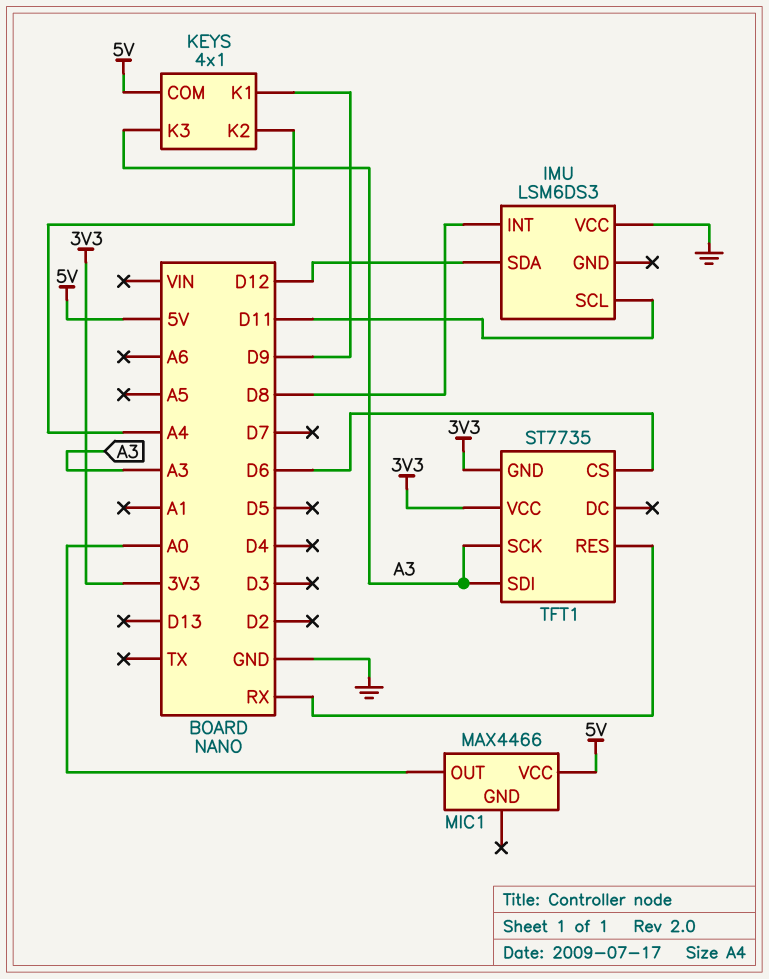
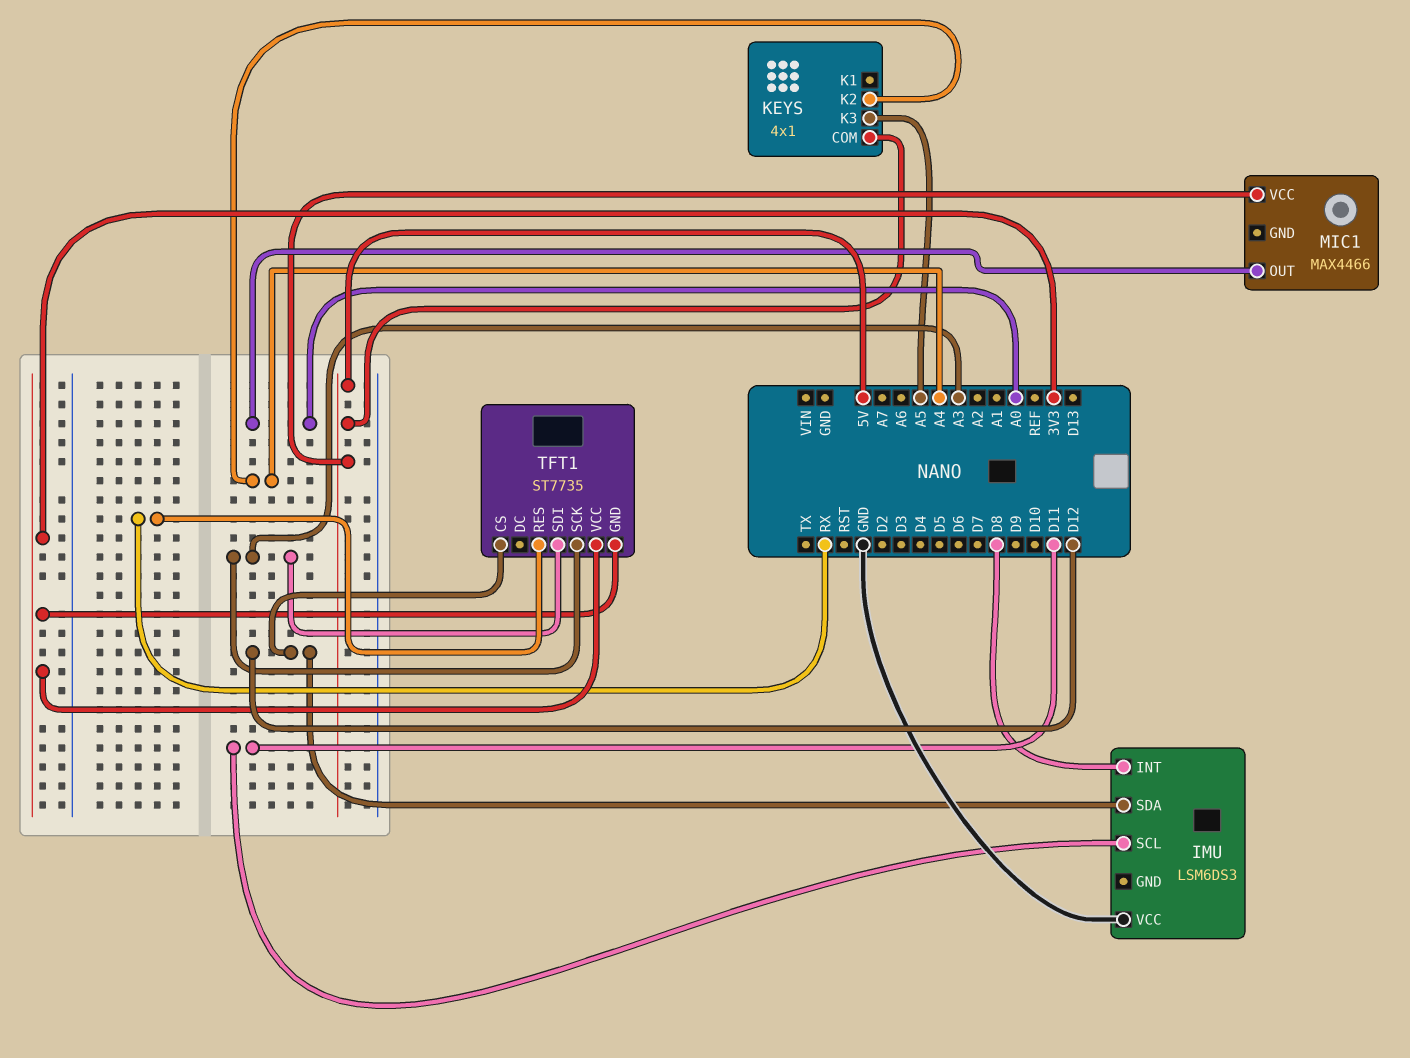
KEYS pin K1: D9 -> none
KEYS pin K3: A3 -> A5
TFT1 pin CS: D6 -> D12

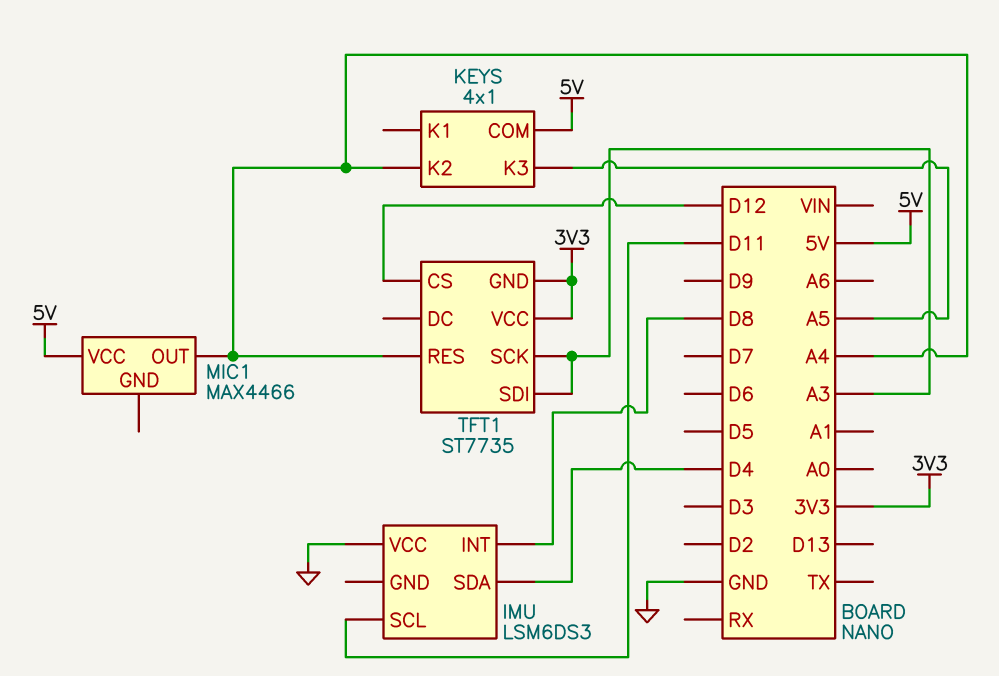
IMU pin SDA: D12 -> D4
MIC1 pin OUT: A0 -> A4
TFT1 pin RES: RX -> A4

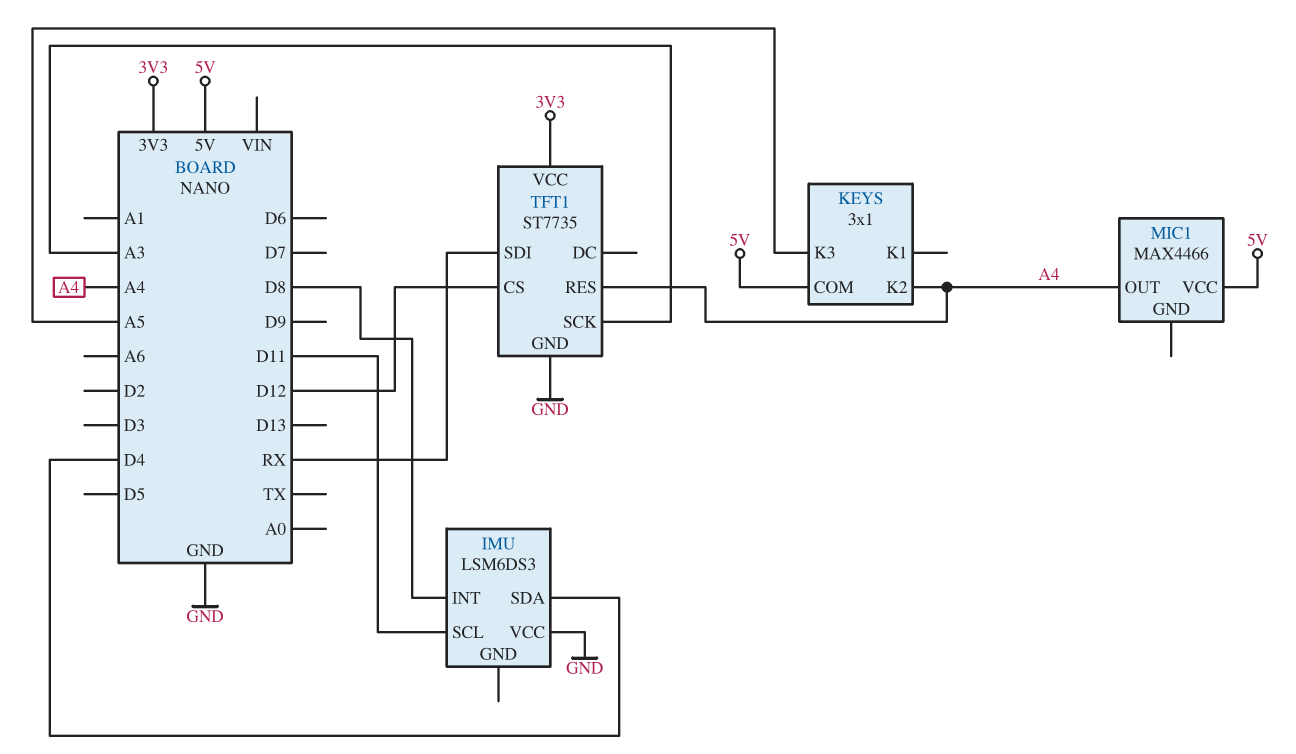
KEYS: 4x1 -> 3x1
TFT1 pin GND: 3V3 -> GND
TFT1 pin SDI: A3 -> RX

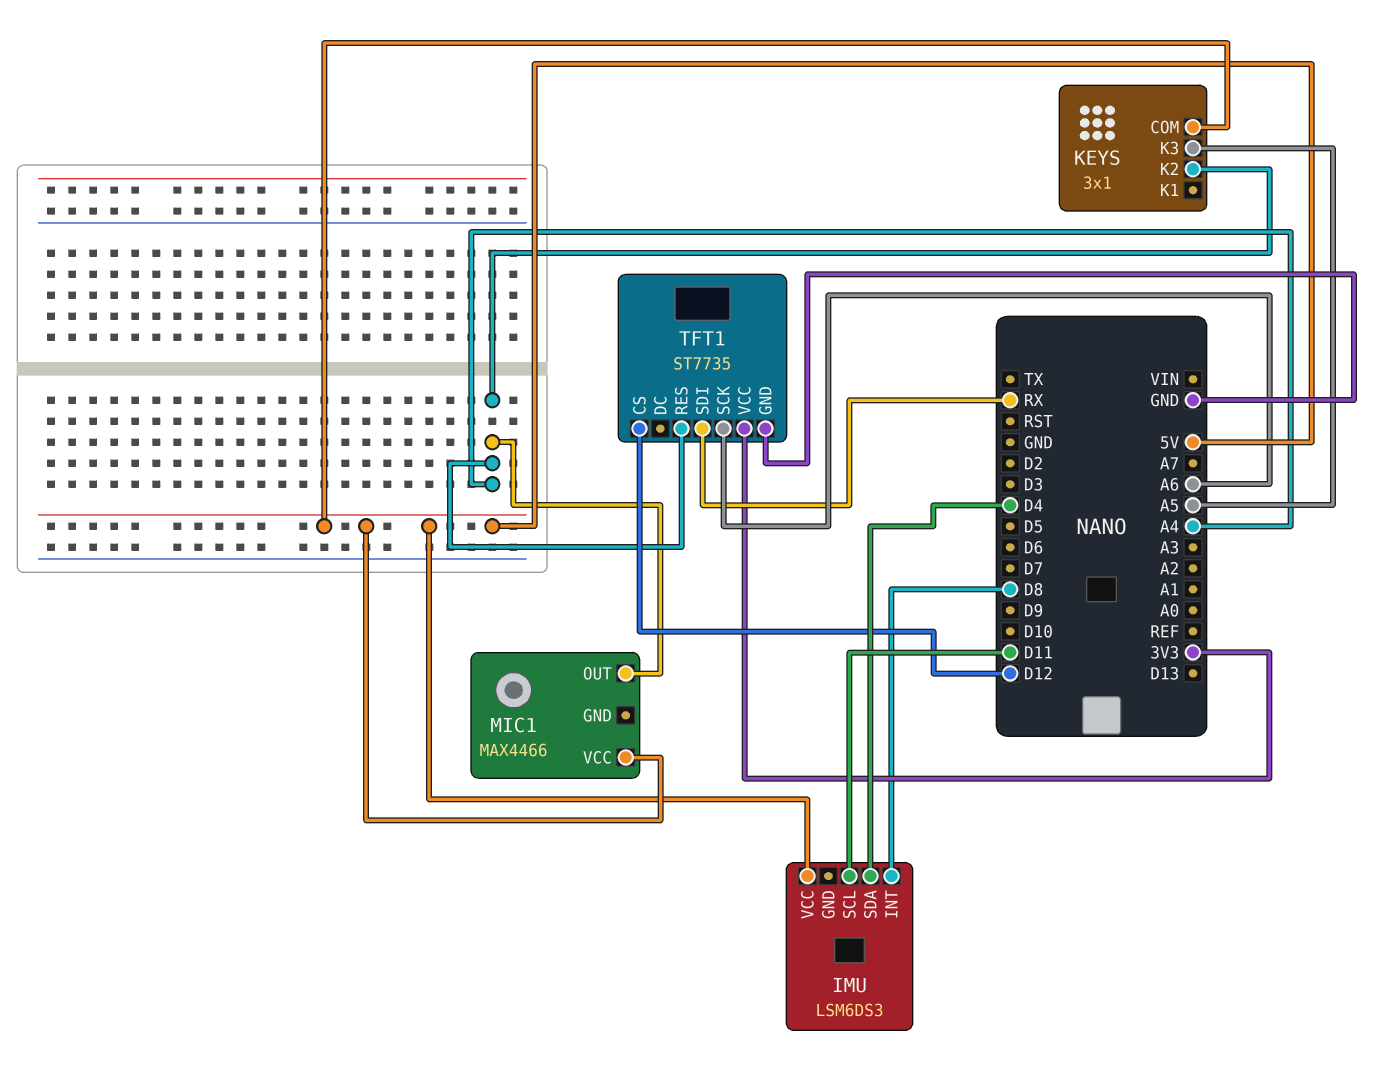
IMU pin VCC: GND -> 5V
TFT1 pin SCK: A3 -> A6

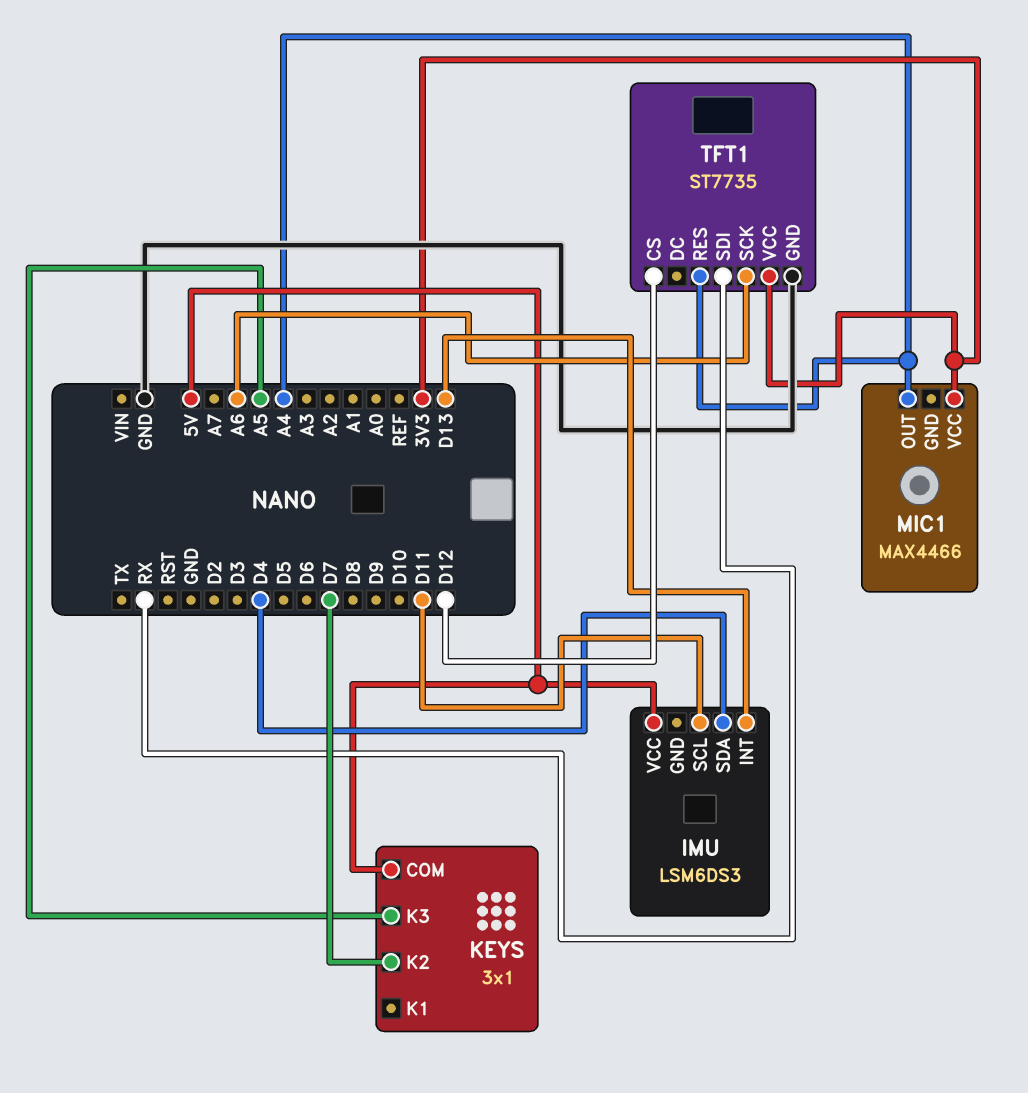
IMU pin INT: D8 -> D13
KEYS pin K2: A4 -> D7
MIC1 pin VCC: 5V -> 3V3

